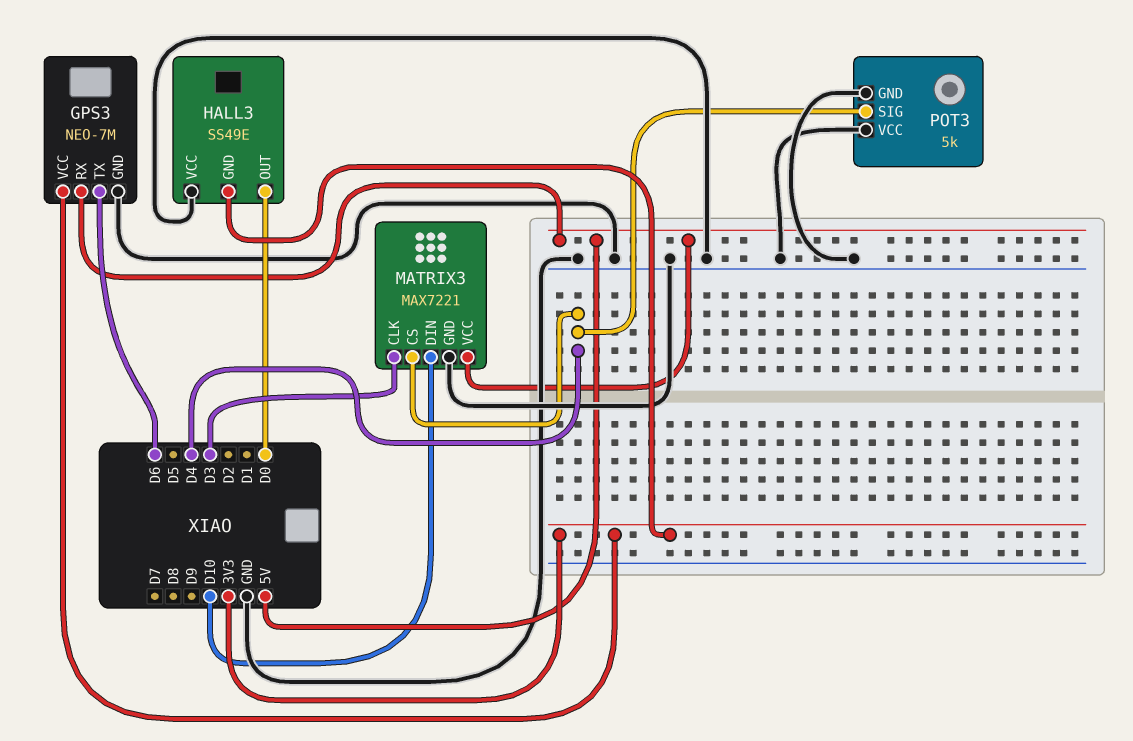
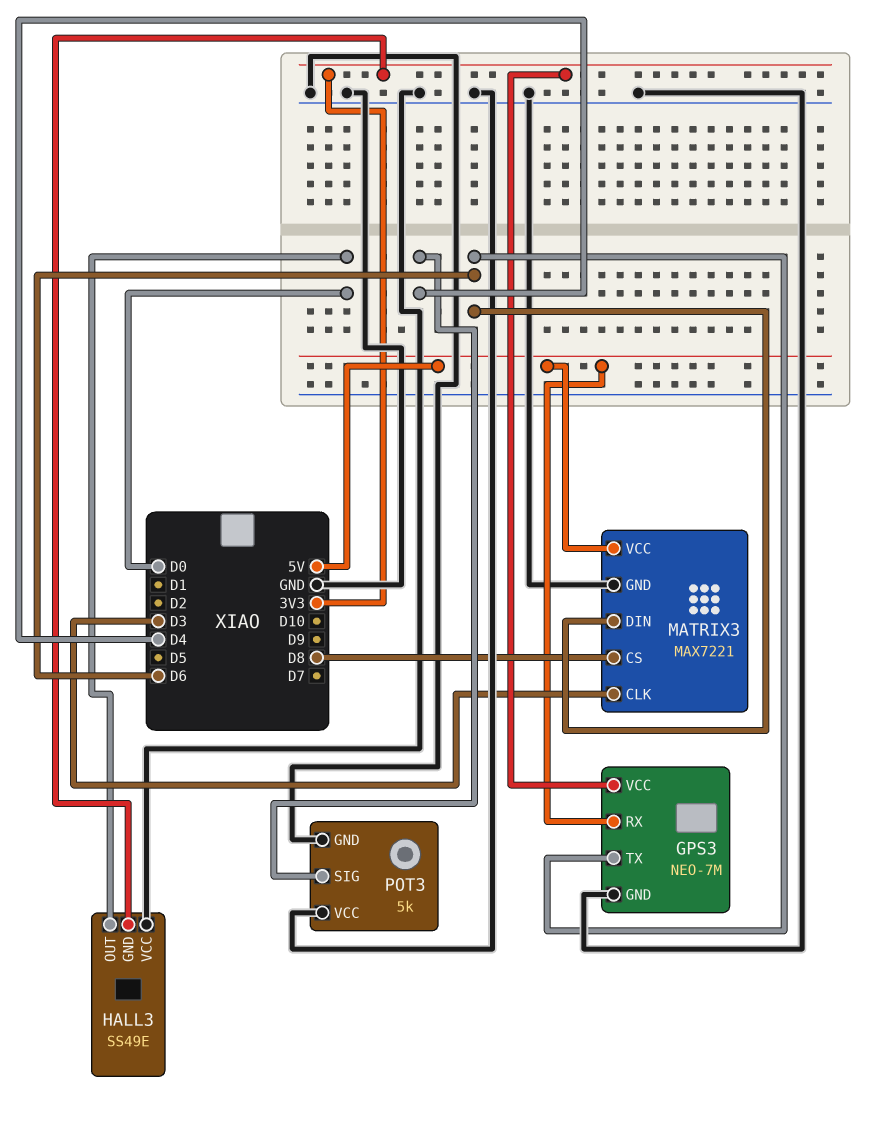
MATRIX3 pin CS: D4 -> D8
MATRIX3 pin DIN: D10 -> D6

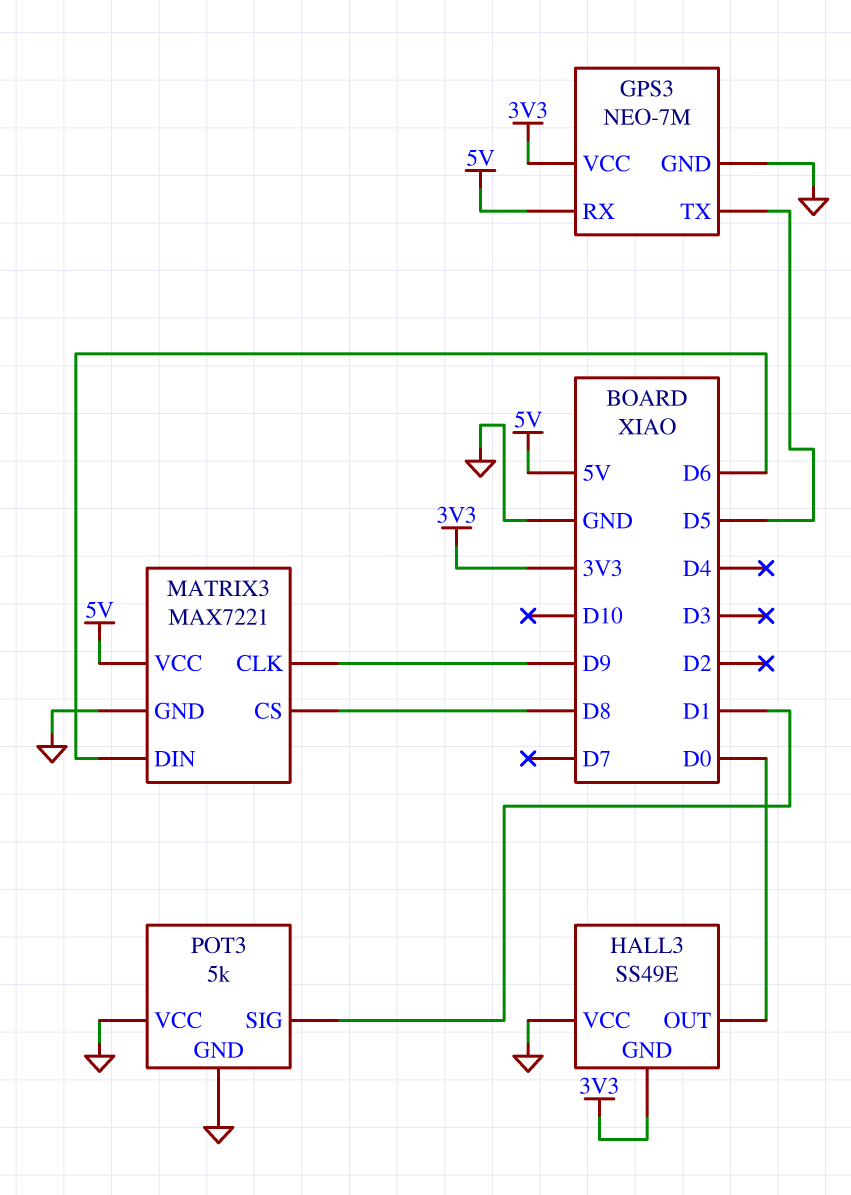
GPS3 pin TX: D6 -> D5
MATRIX3 pin CLK: D3 -> D9
POT3 pin SIG: D4 -> D1

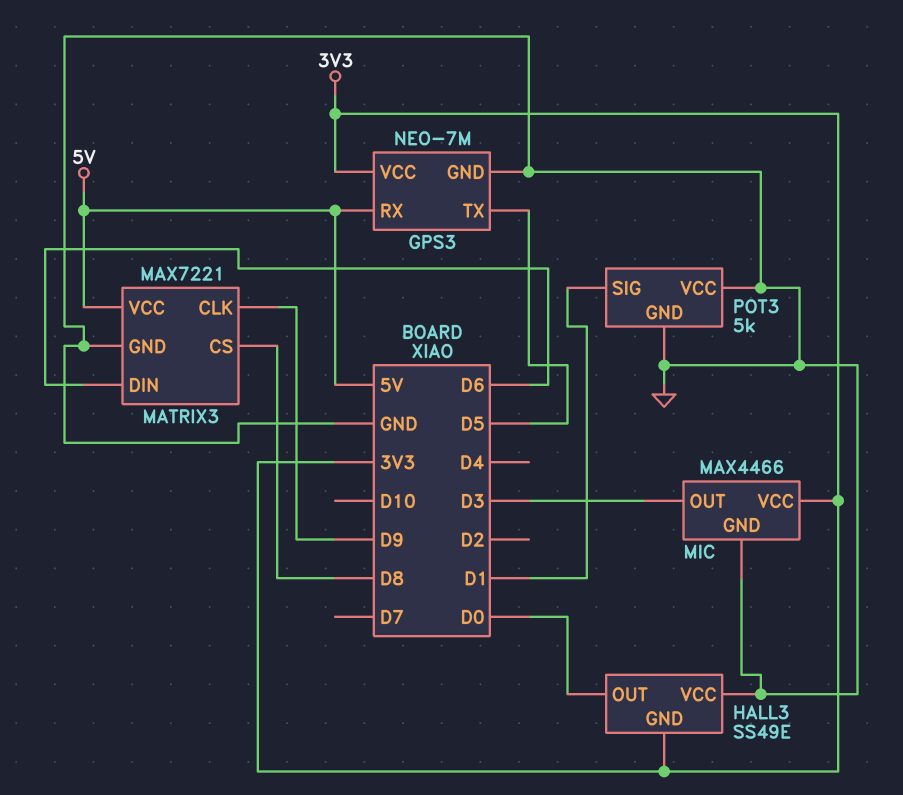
MIC: none -> MAX4466
MIC pin GND: none -> GND
MIC pin OUT: none -> D3
MIC pin VCC: none -> 3V3

